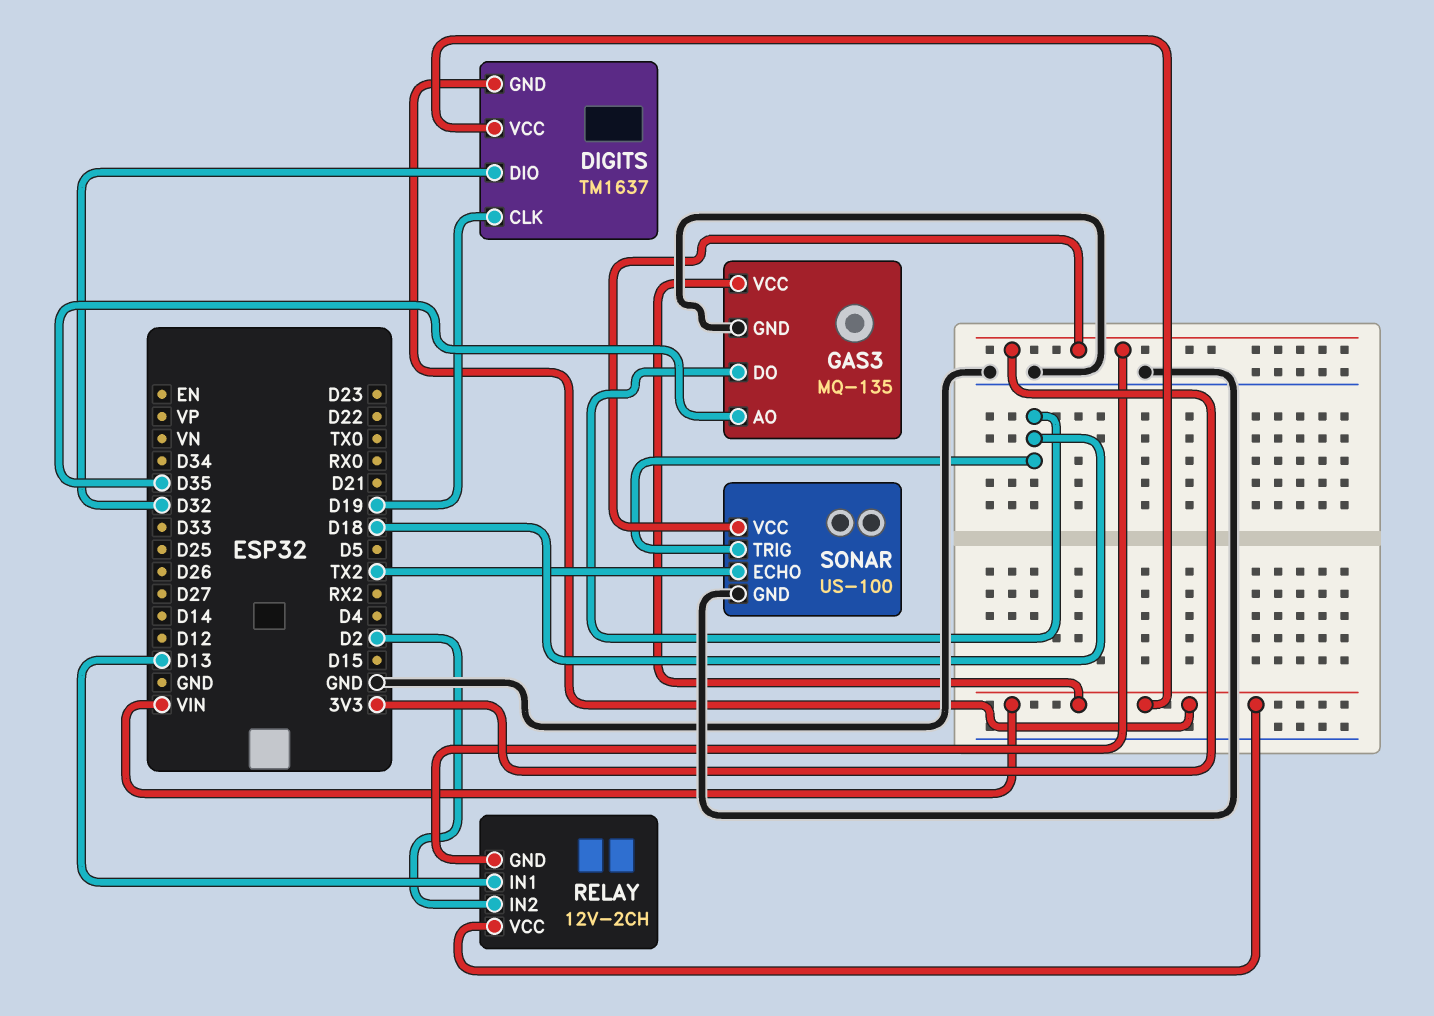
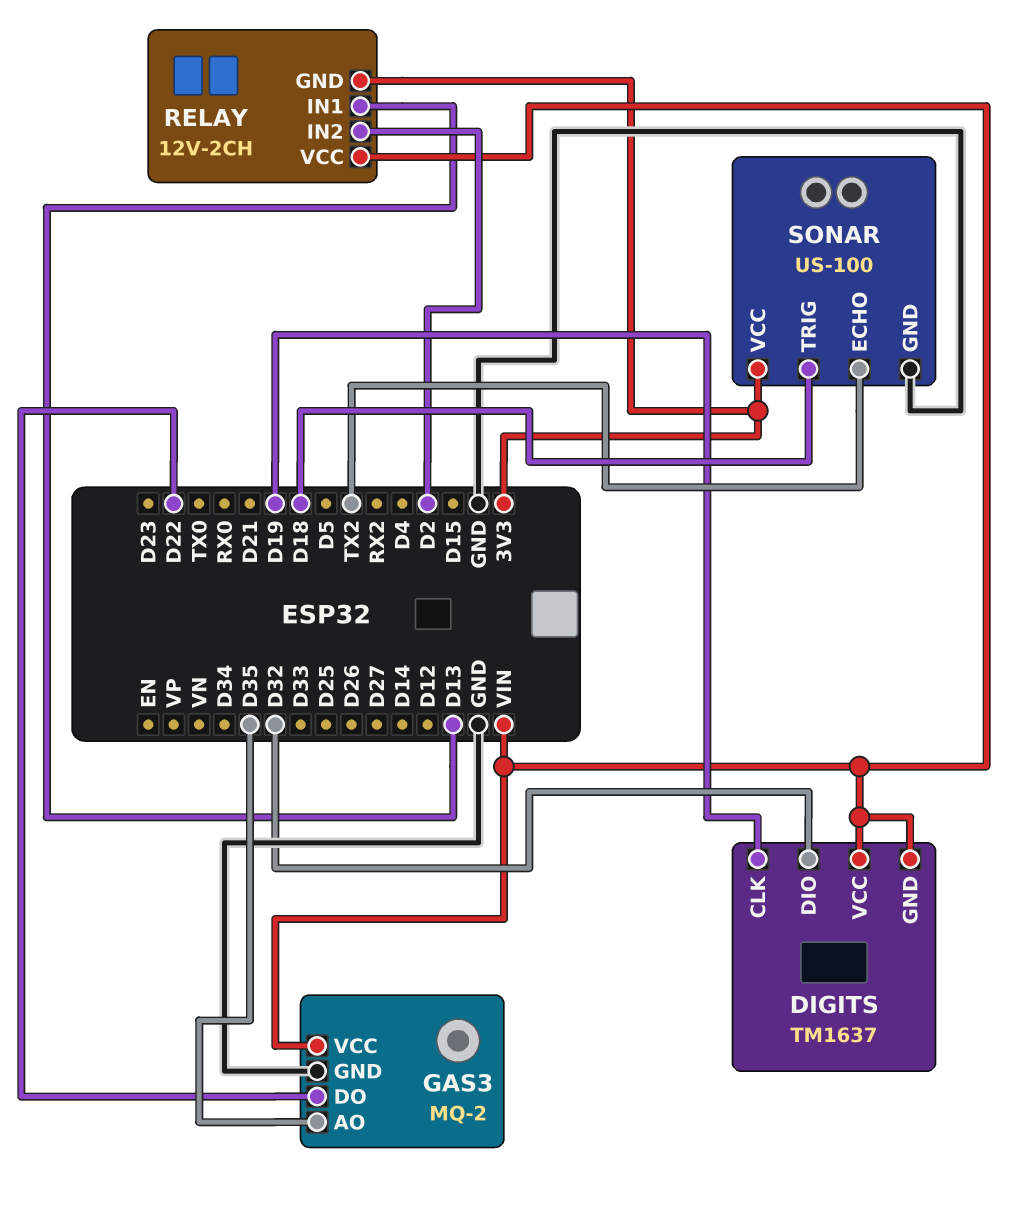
GAS3: MQ-135 -> MQ-2
GAS3 pin DO: D18 -> D22

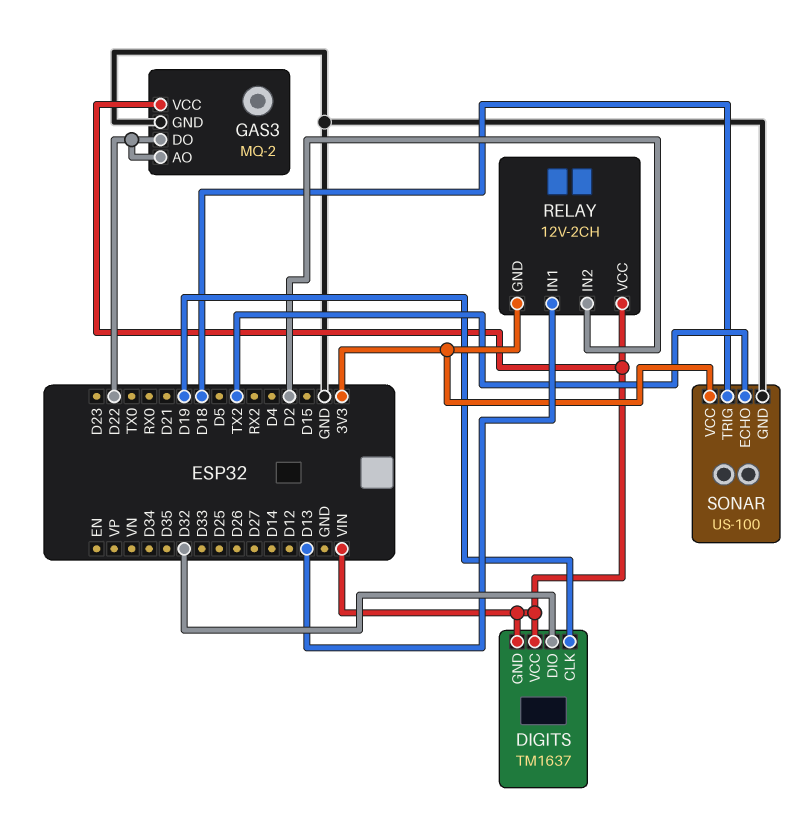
GAS3 pin AO: D35 -> D22

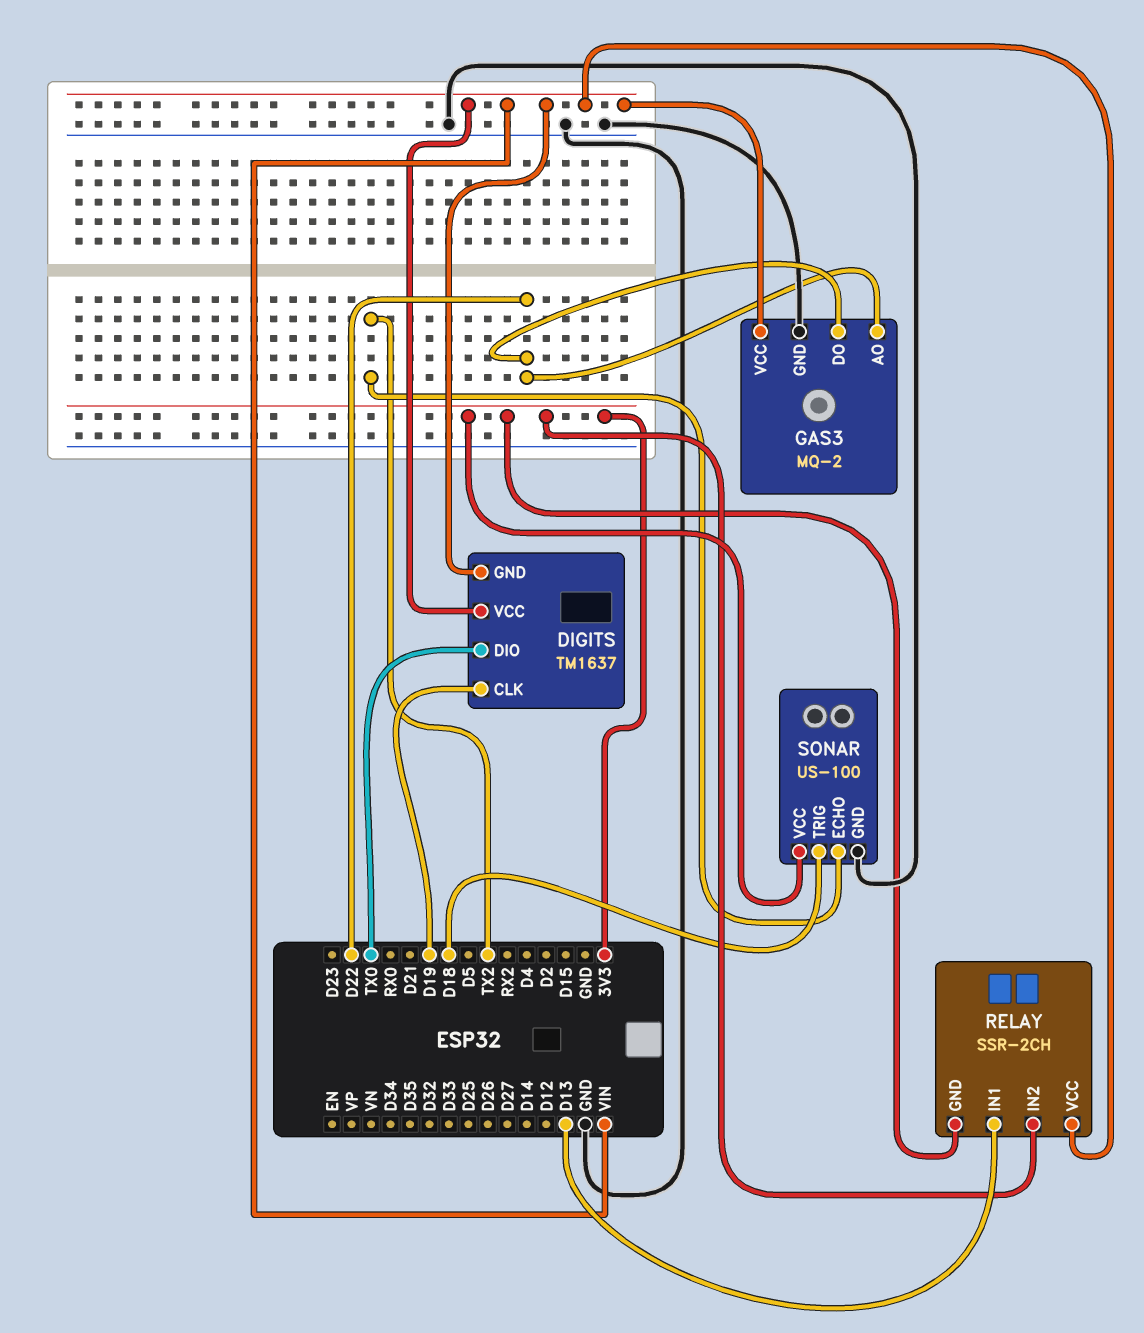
DIGITS pin DIO: D32 -> TX0
RELAY: 12V-2CH -> SSR-2CH
RELAY pin IN2: D2 -> 3V3

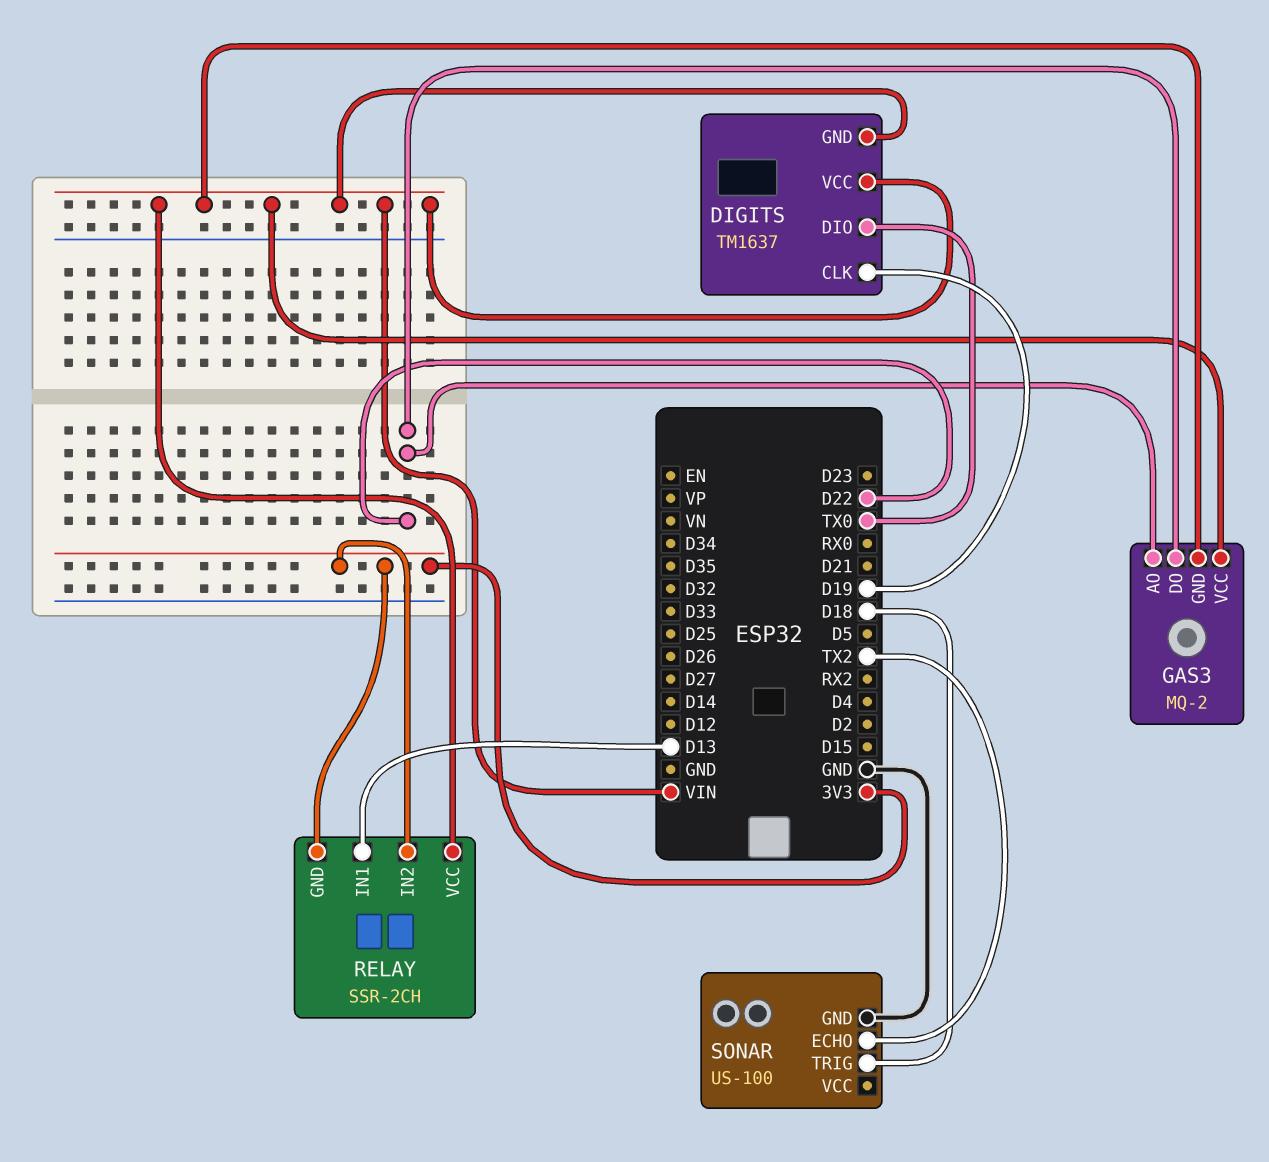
GAS3 pin GND: GND -> VIN
SONAR pin VCC: 3V3 -> none

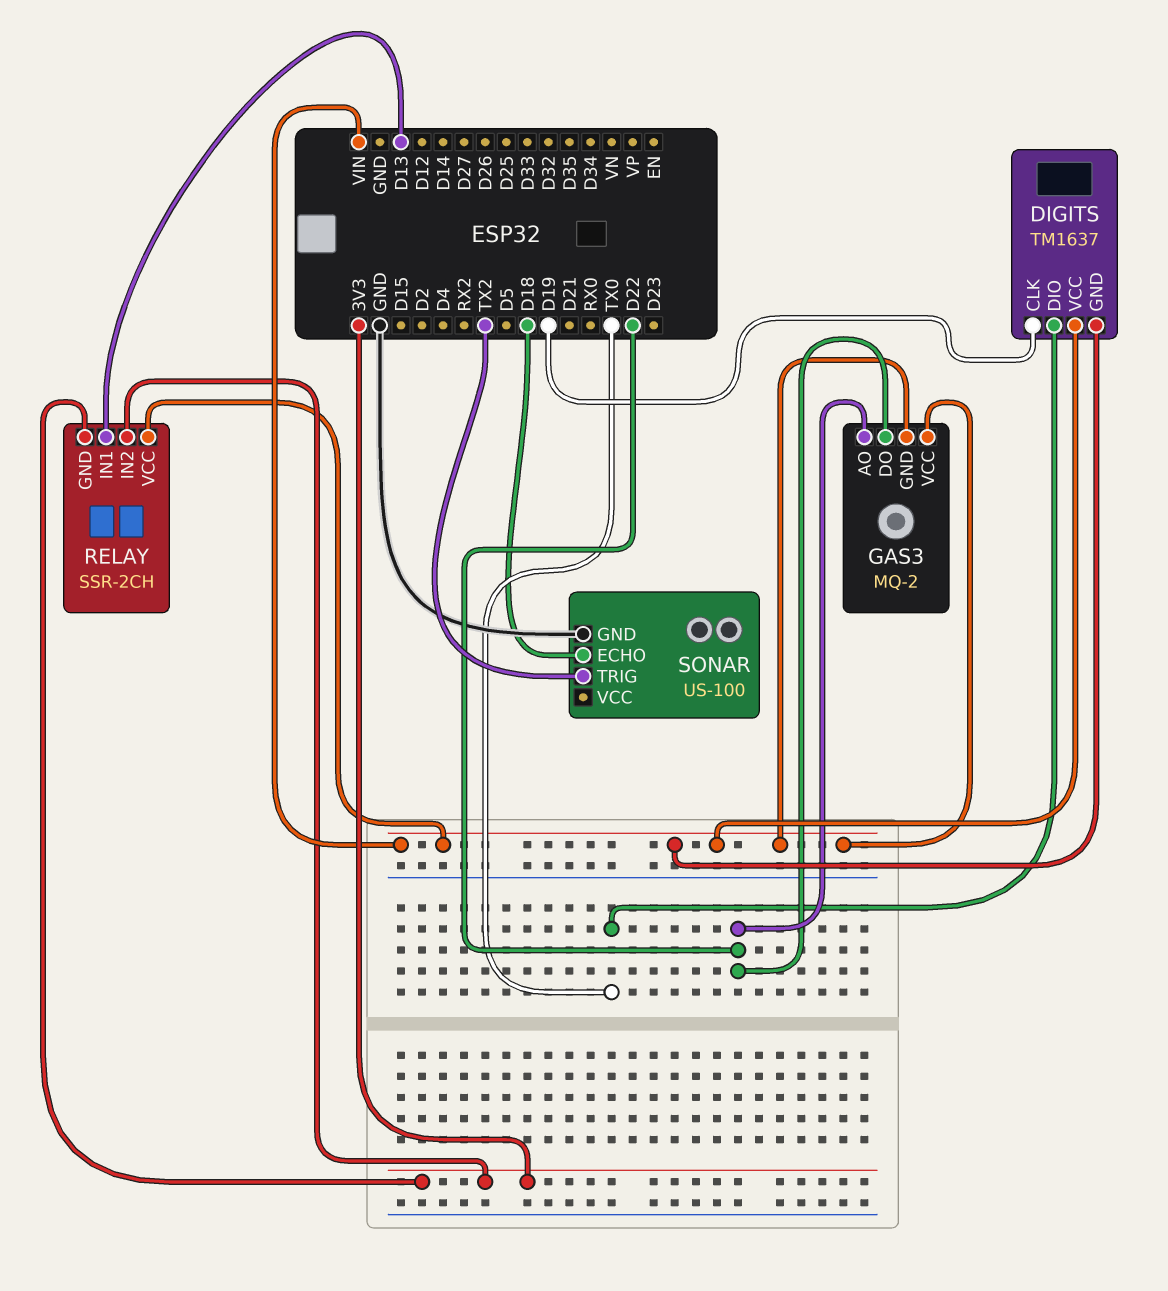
SONAR pin ECHO: TX2 -> D18
SONAR pin TRIG: D18 -> TX2

